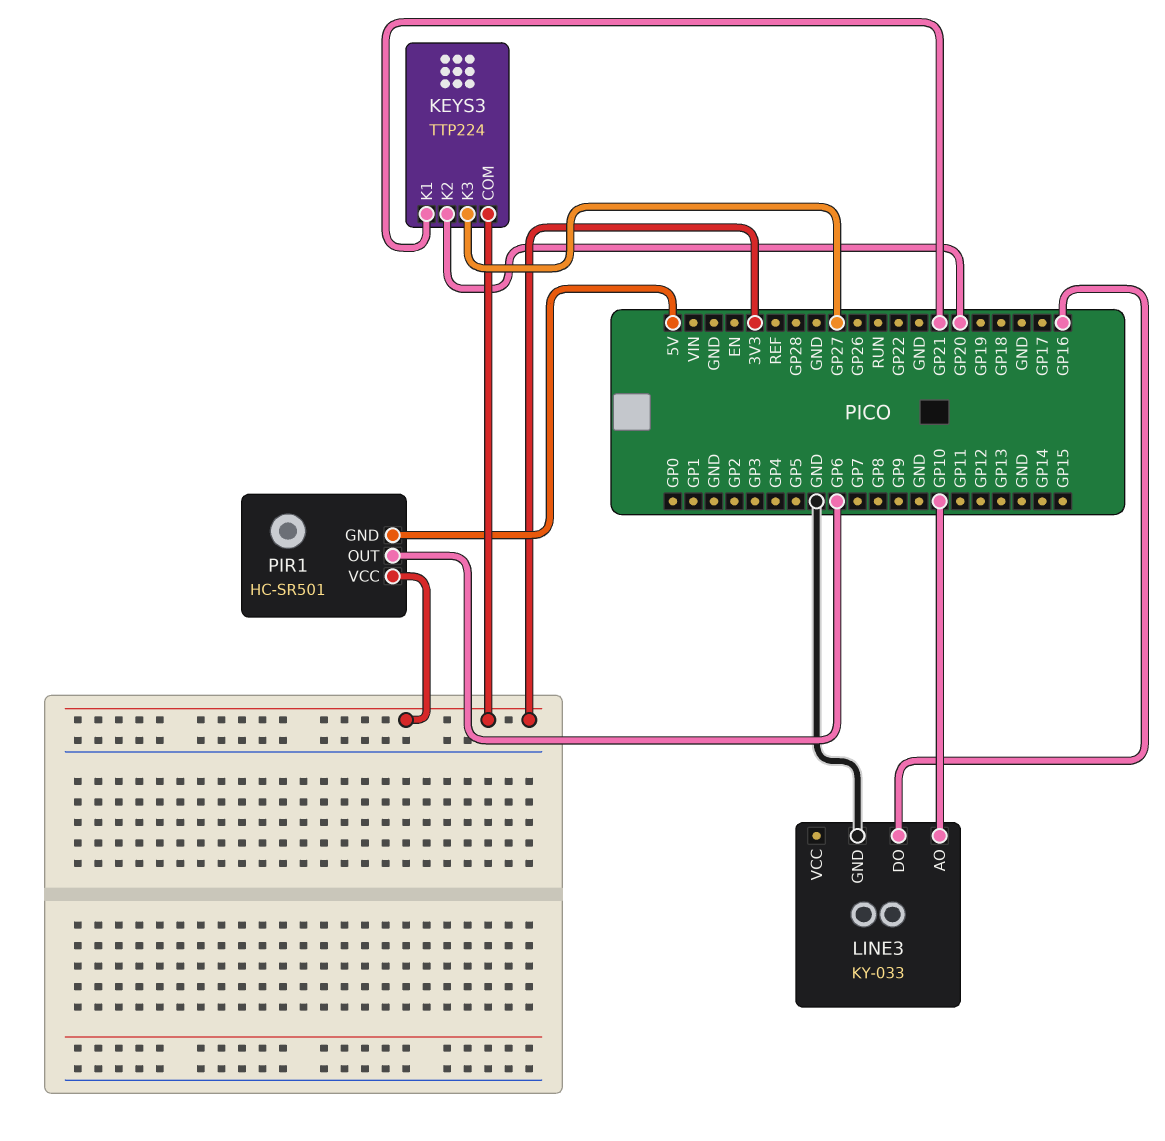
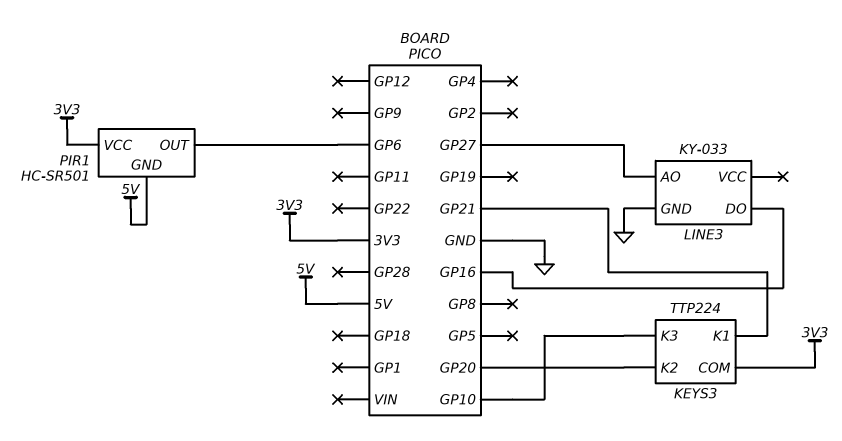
KEYS3 pin K3: GP27 -> GP10
LINE3 pin AO: GP10 -> GP27

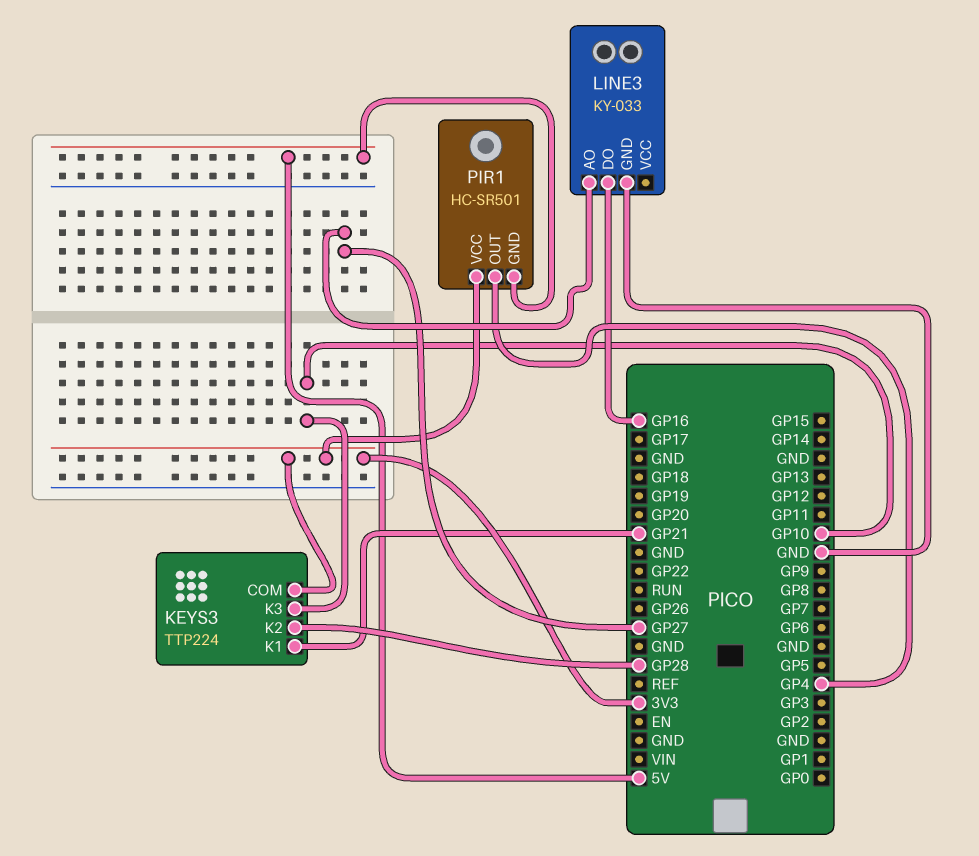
KEYS3 pin K2: GP20 -> GP28
PIR1 pin OUT: GP6 -> GP4

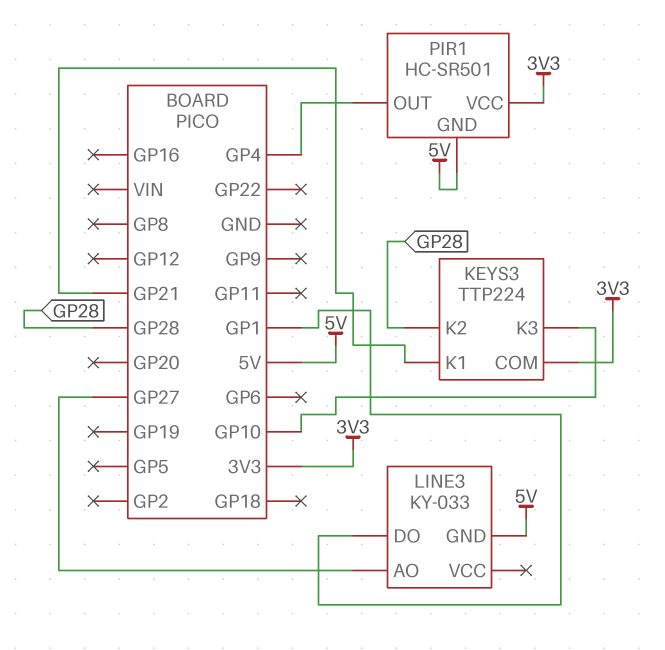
LINE3 pin DO: GP16 -> GP1
LINE3 pin GND: GND -> 5V

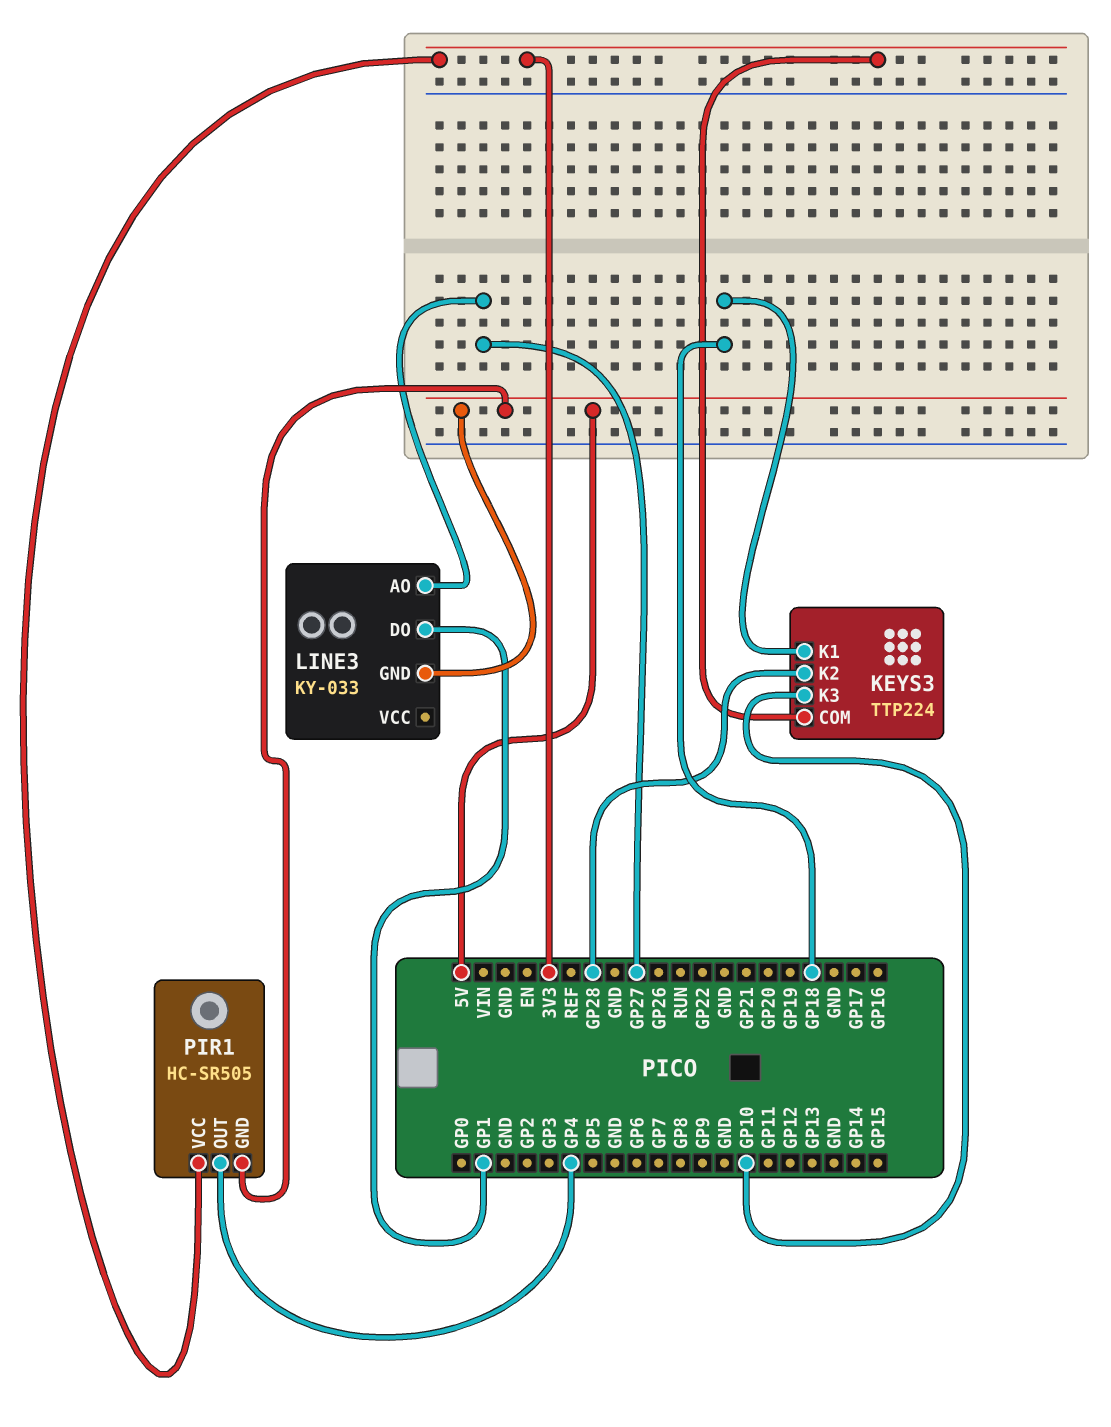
KEYS3 pin K1: GP21 -> GP18
PIR1: HC-SR501 -> HC-SR505

